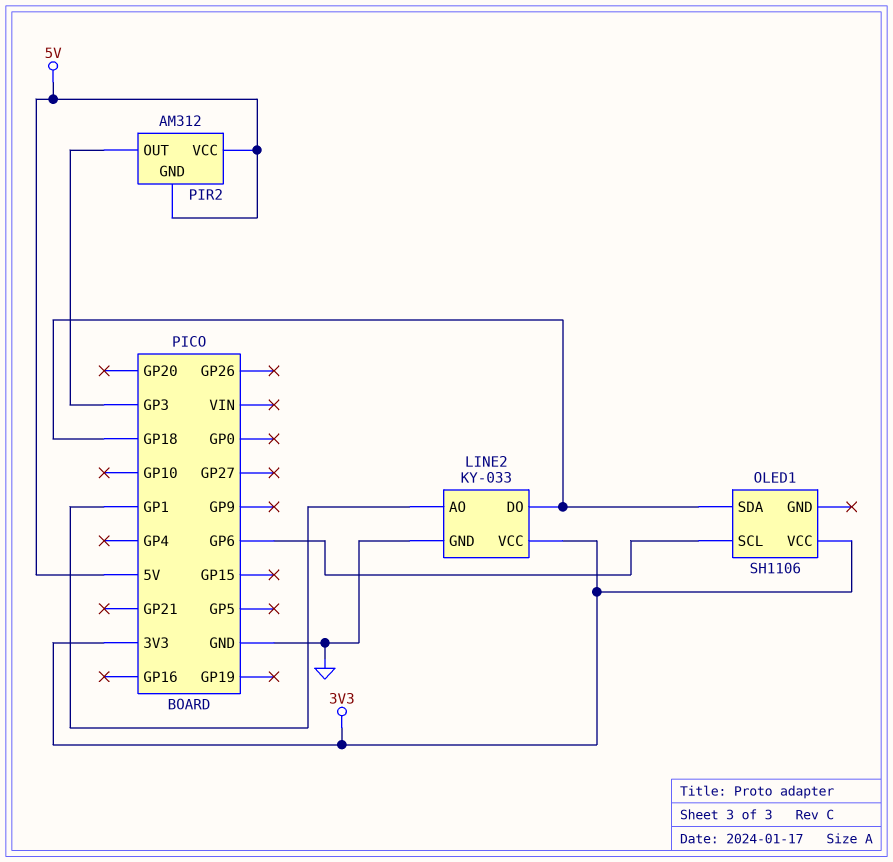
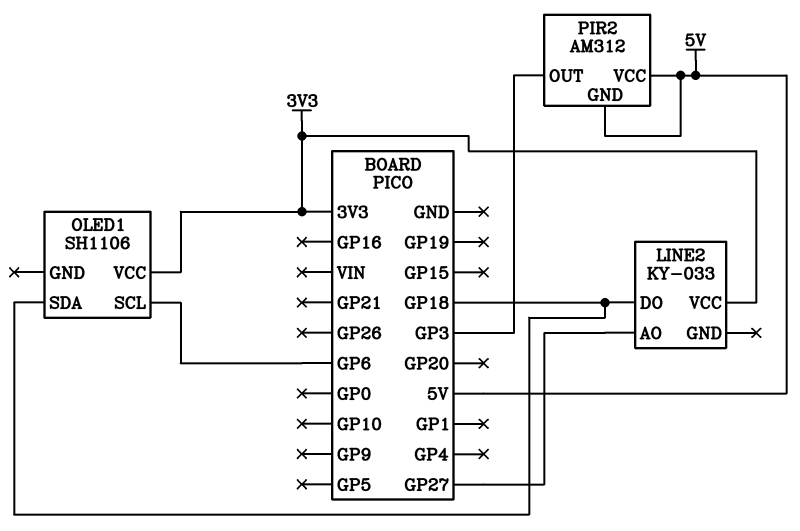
LINE2 pin AO: GP1 -> GP27
LINE2 pin GND: GND -> none

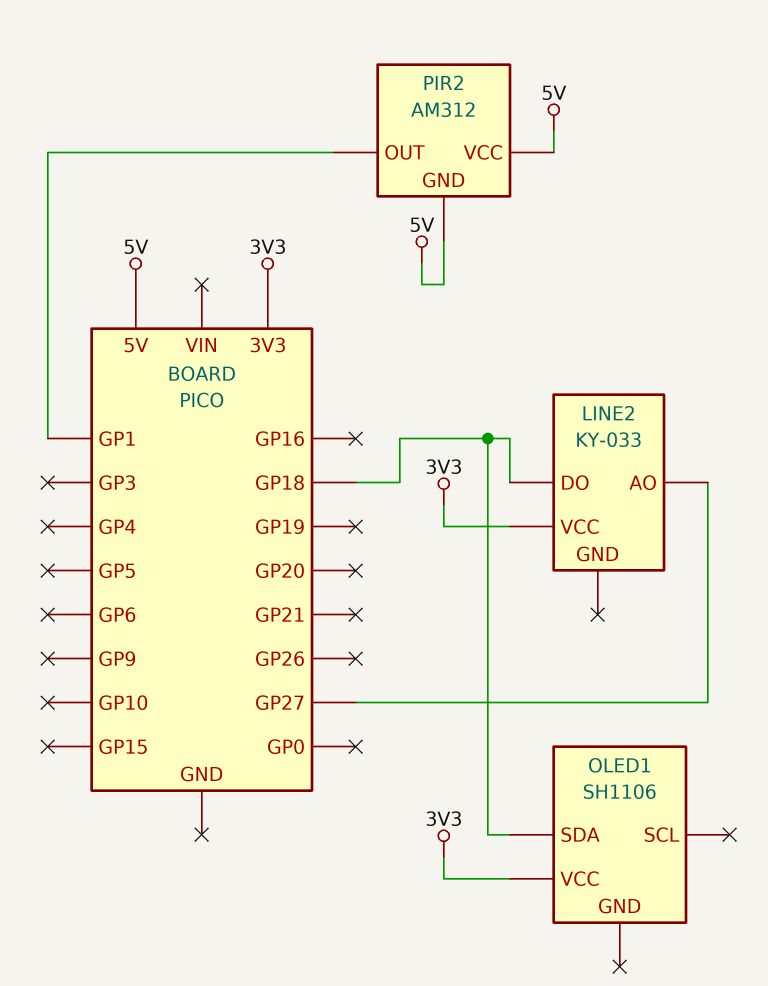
OLED1 pin SCL: GP6 -> none
PIR2 pin OUT: GP3 -> GP1

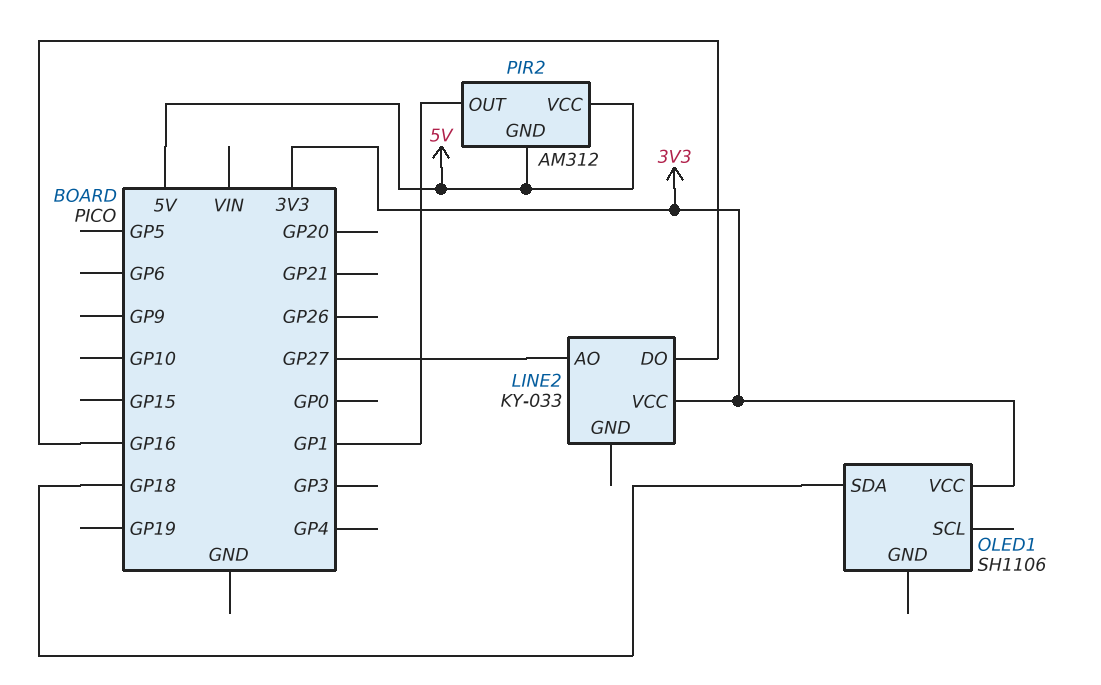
LINE2 pin DO: GP18 -> GP16

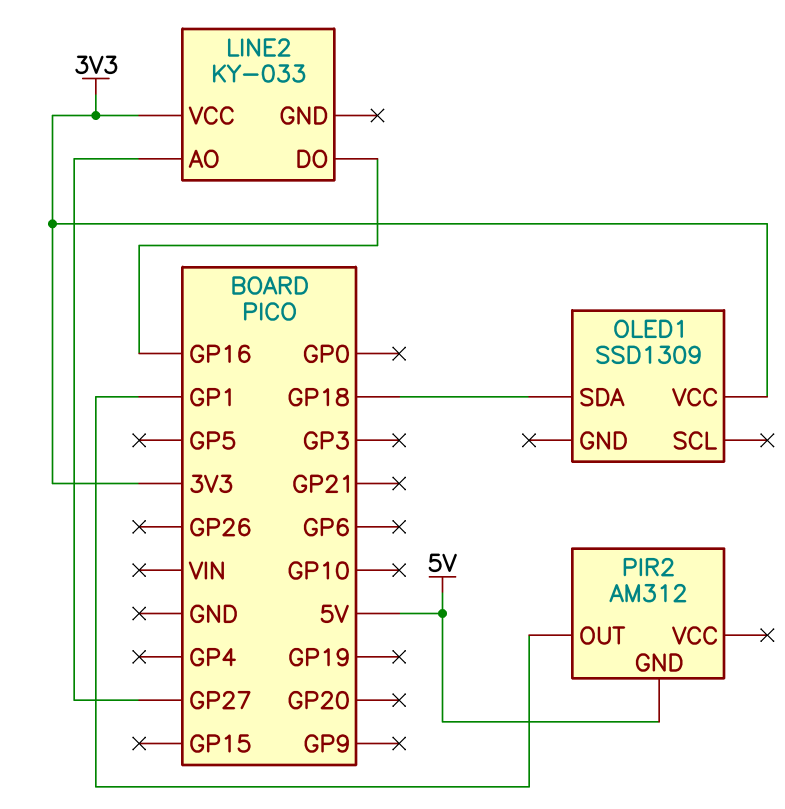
OLED1: SH1106 -> SSD1309
PIR2 pin VCC: 5V -> none

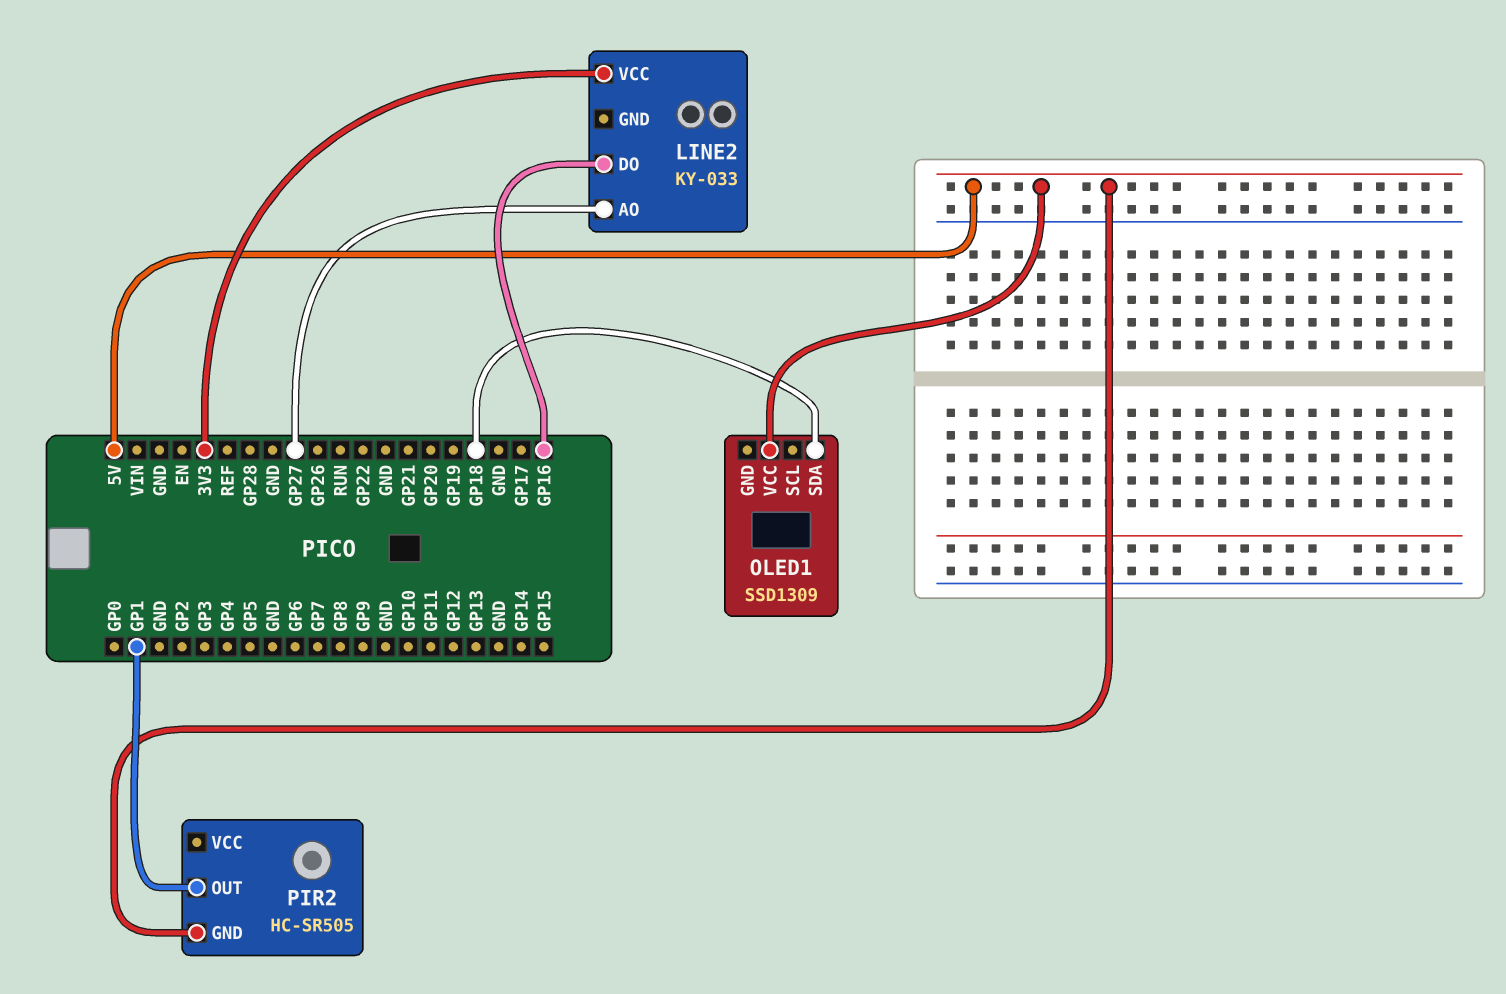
OLED1 pin VCC: 3V3 -> 5V
PIR2: AM312 -> HC-SR505

